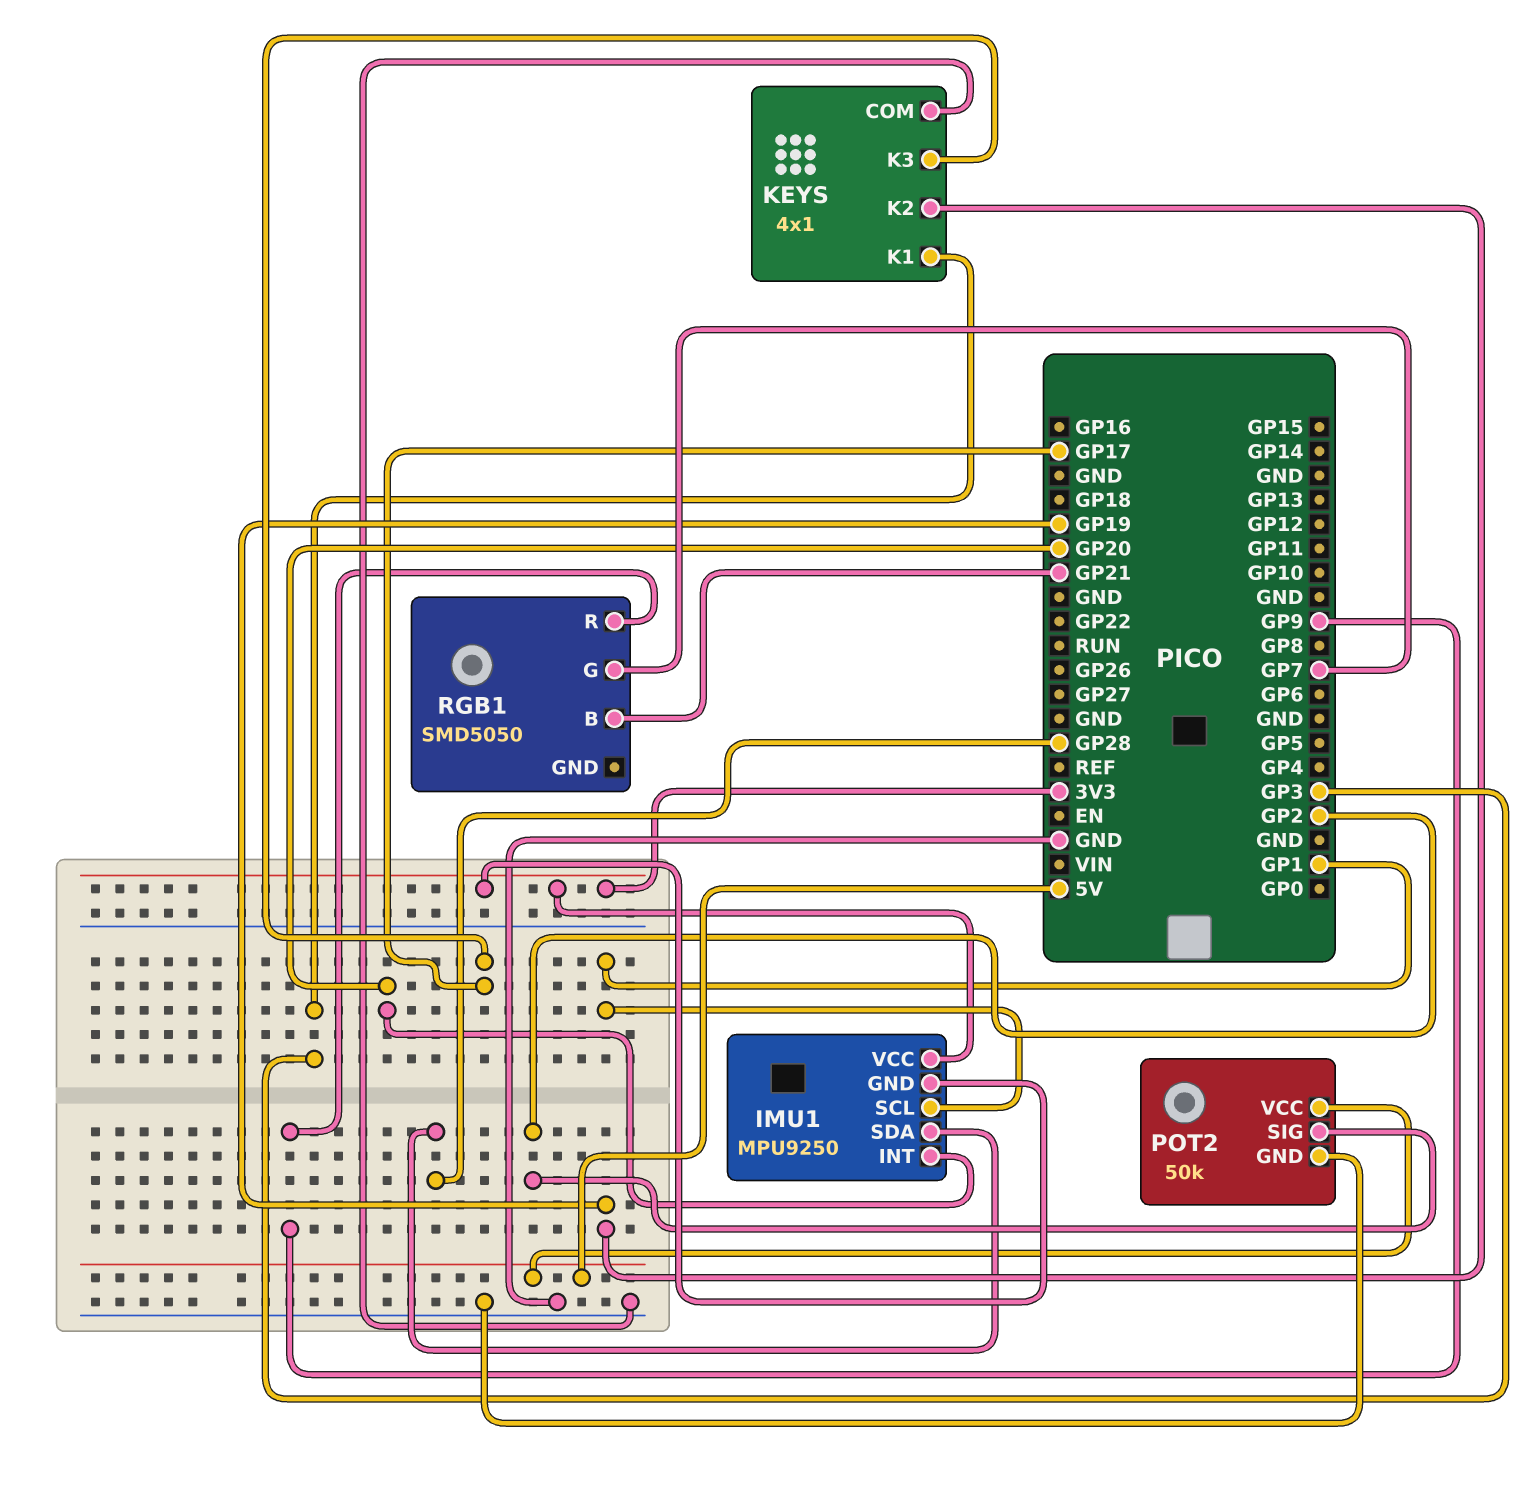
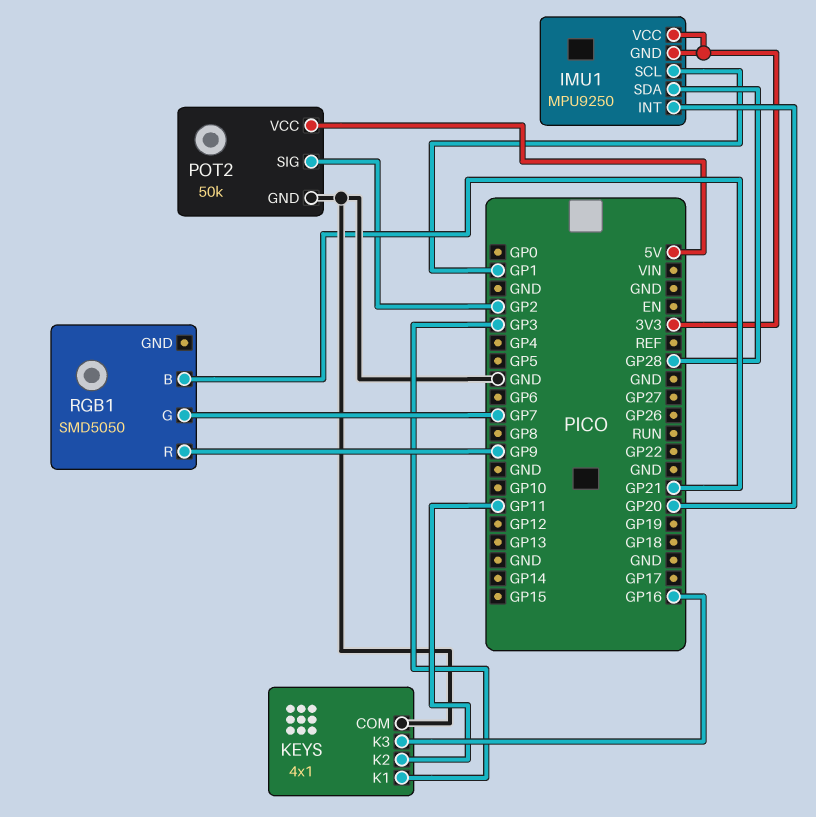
KEYS pin K2: GP19 -> GP11
KEYS pin K3: GP17 -> GP16

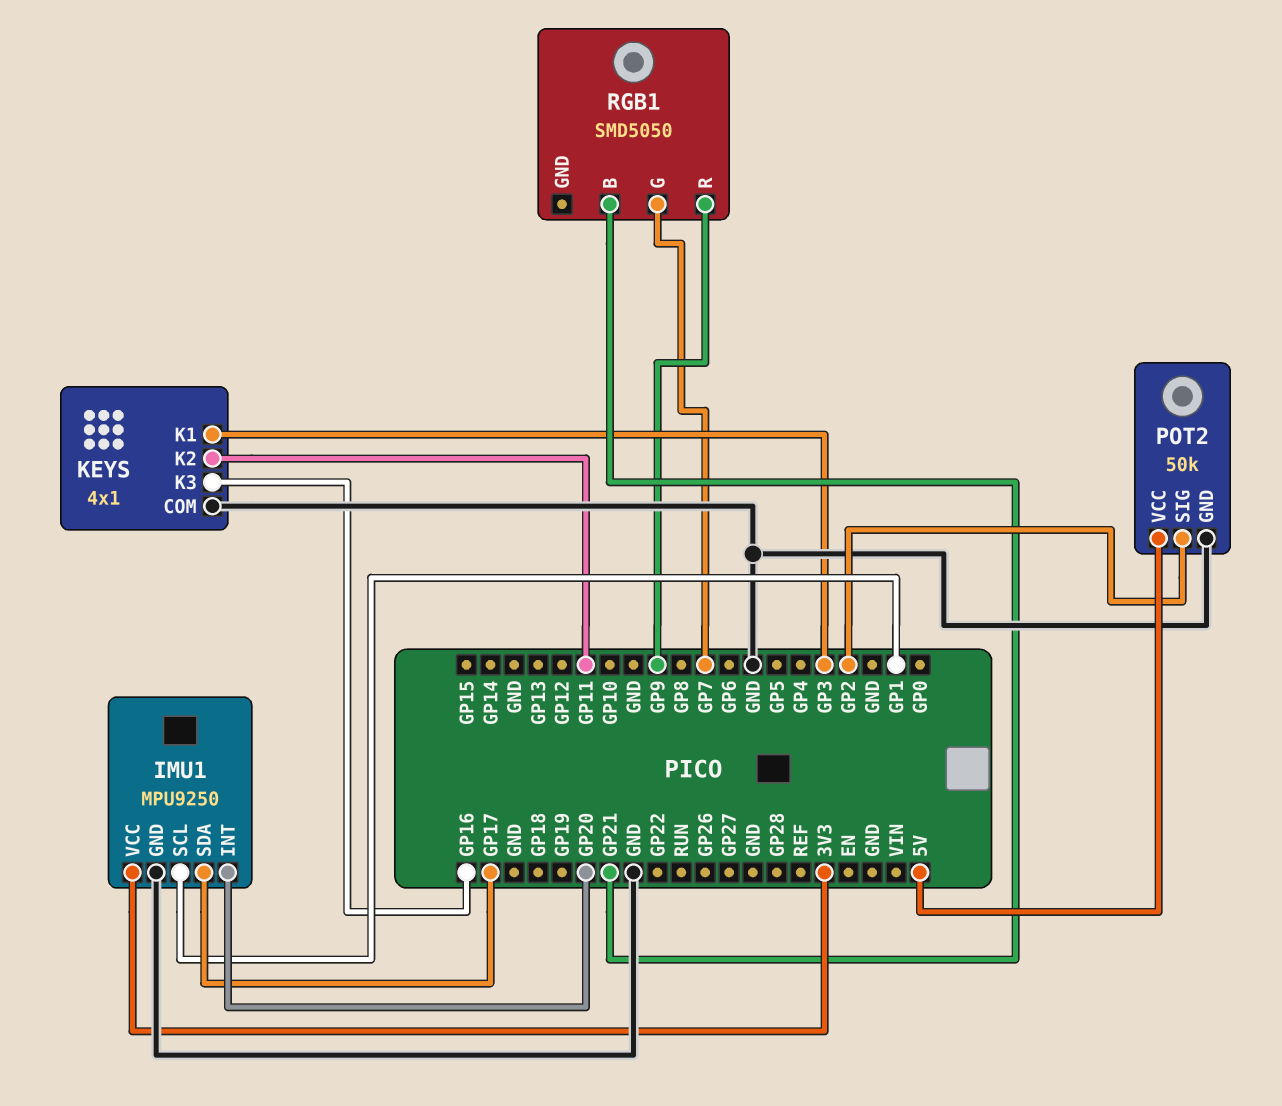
IMU1 pin GND: 3V3 -> GND
IMU1 pin SDA: GP28 -> GP17

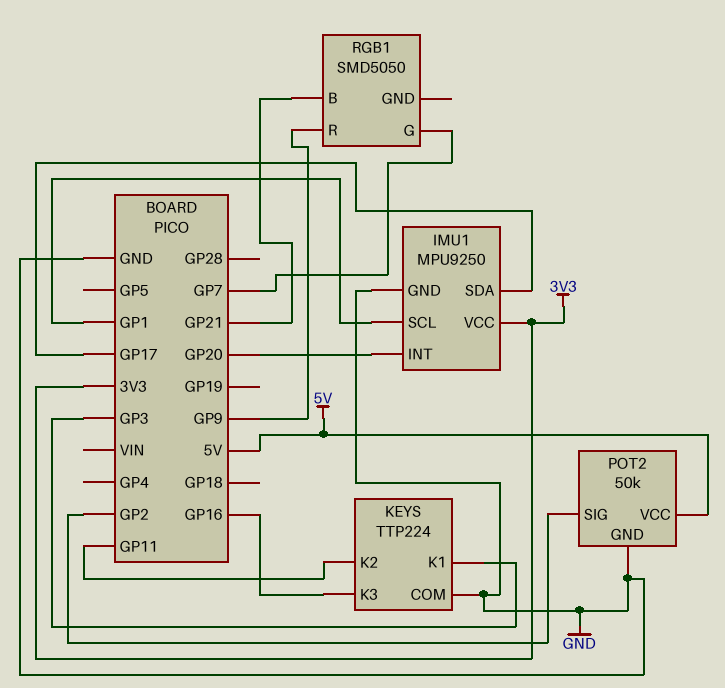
KEYS: 4x1 -> TTP224

